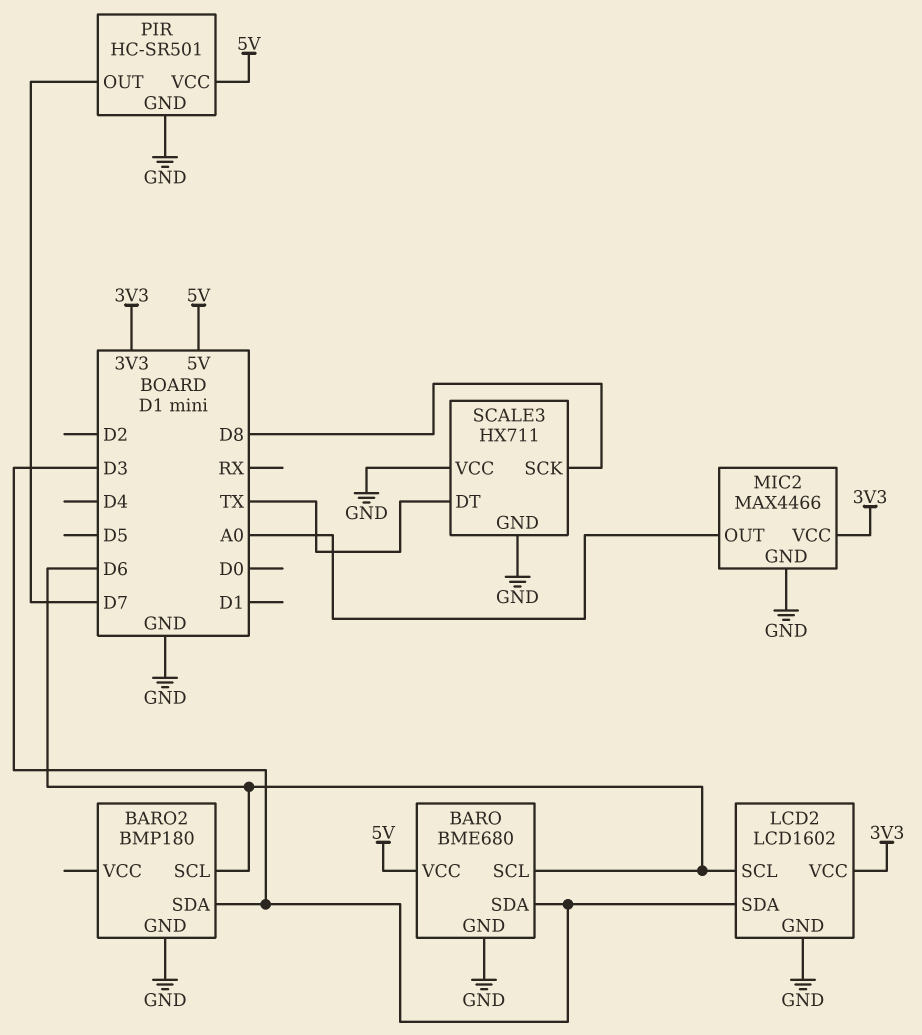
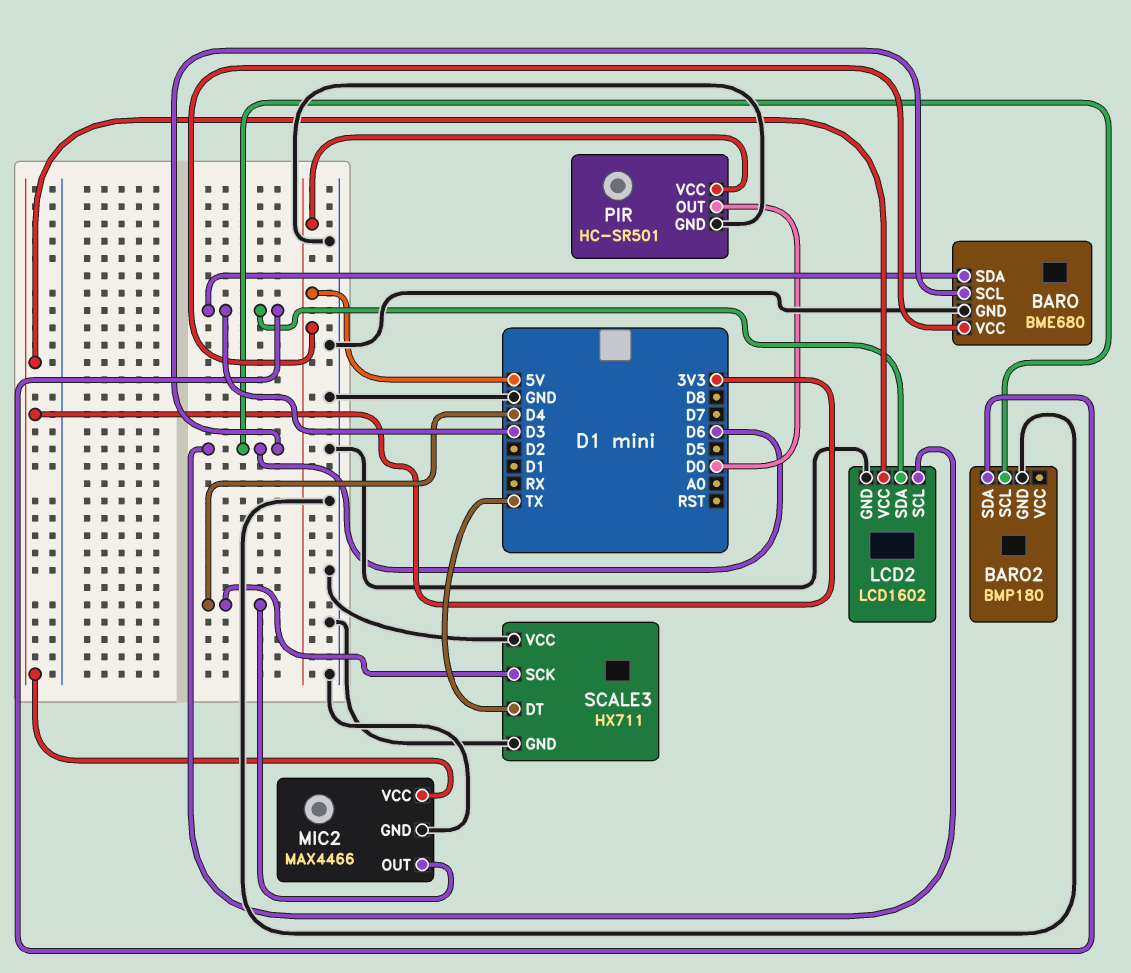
MIC2 pin OUT: A0 -> D4
PIR pin OUT: D7 -> D0
SCALE3 pin SCK: D8 -> D4

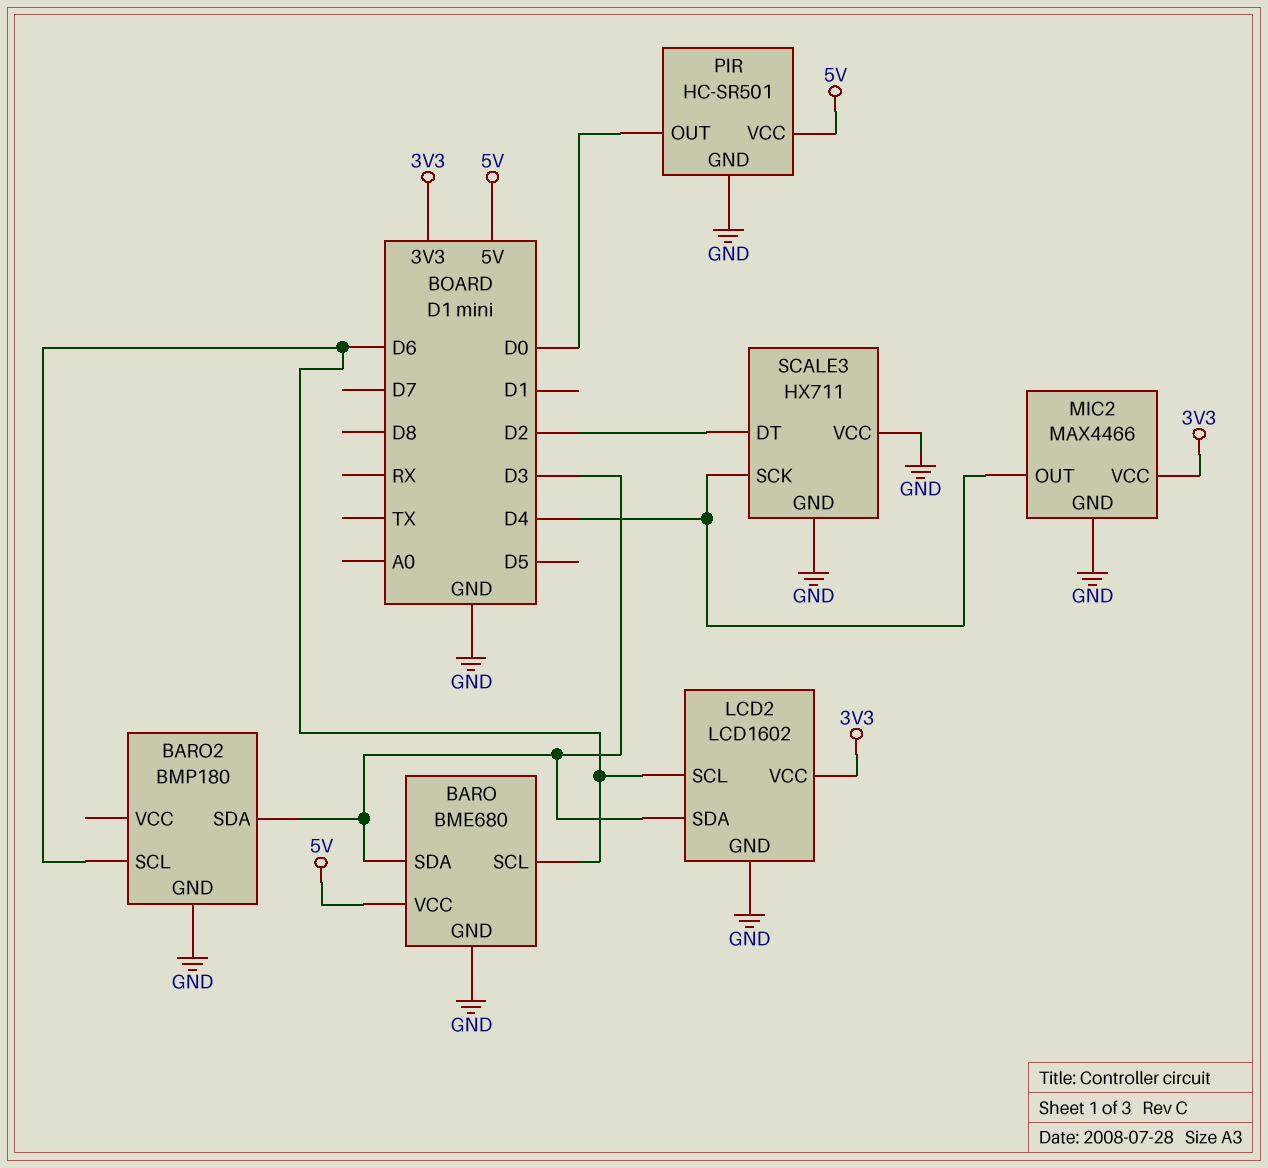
SCALE3 pin DT: TX -> D2

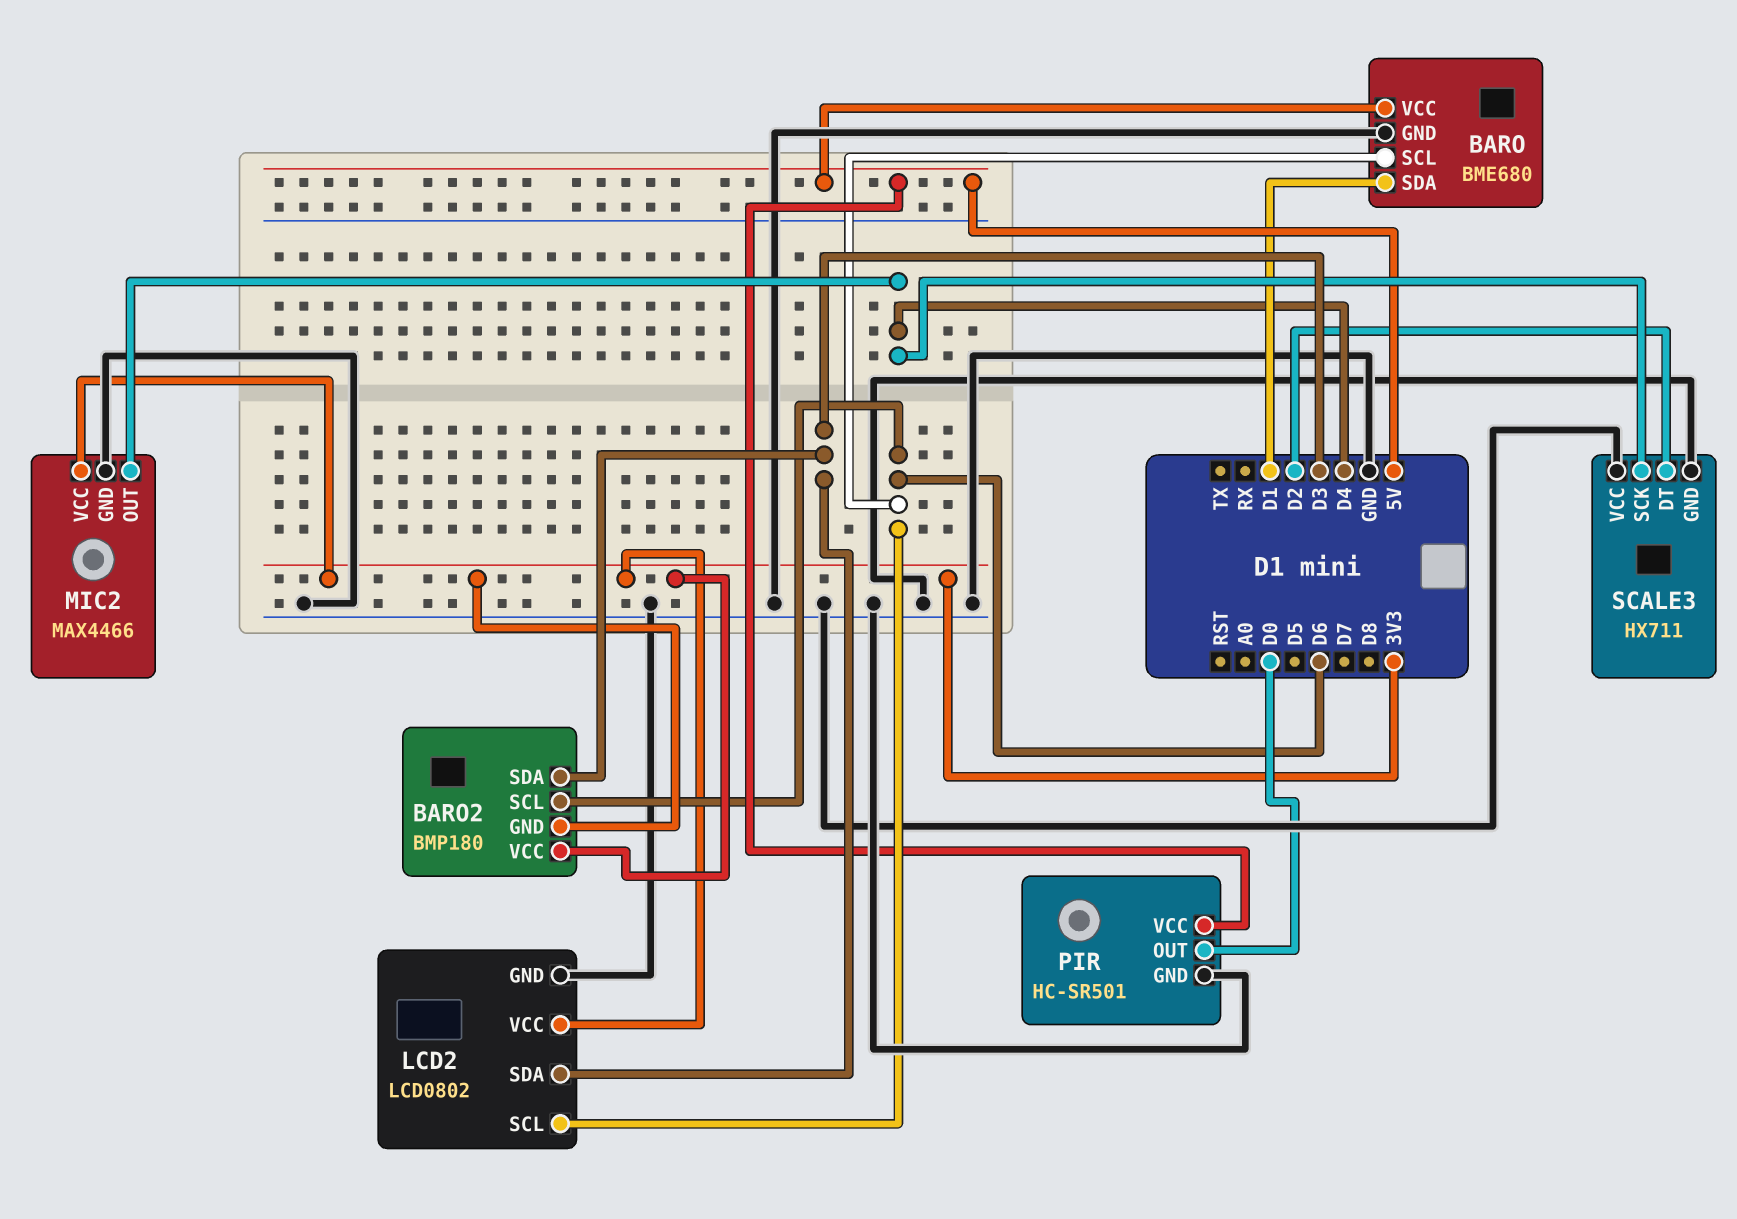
BARO pin SDA: D3 -> D1
BARO2 pin GND: GND -> 3V3
BARO2 pin VCC: none -> 3V3
LCD2: LCD1602 -> LCD0802

